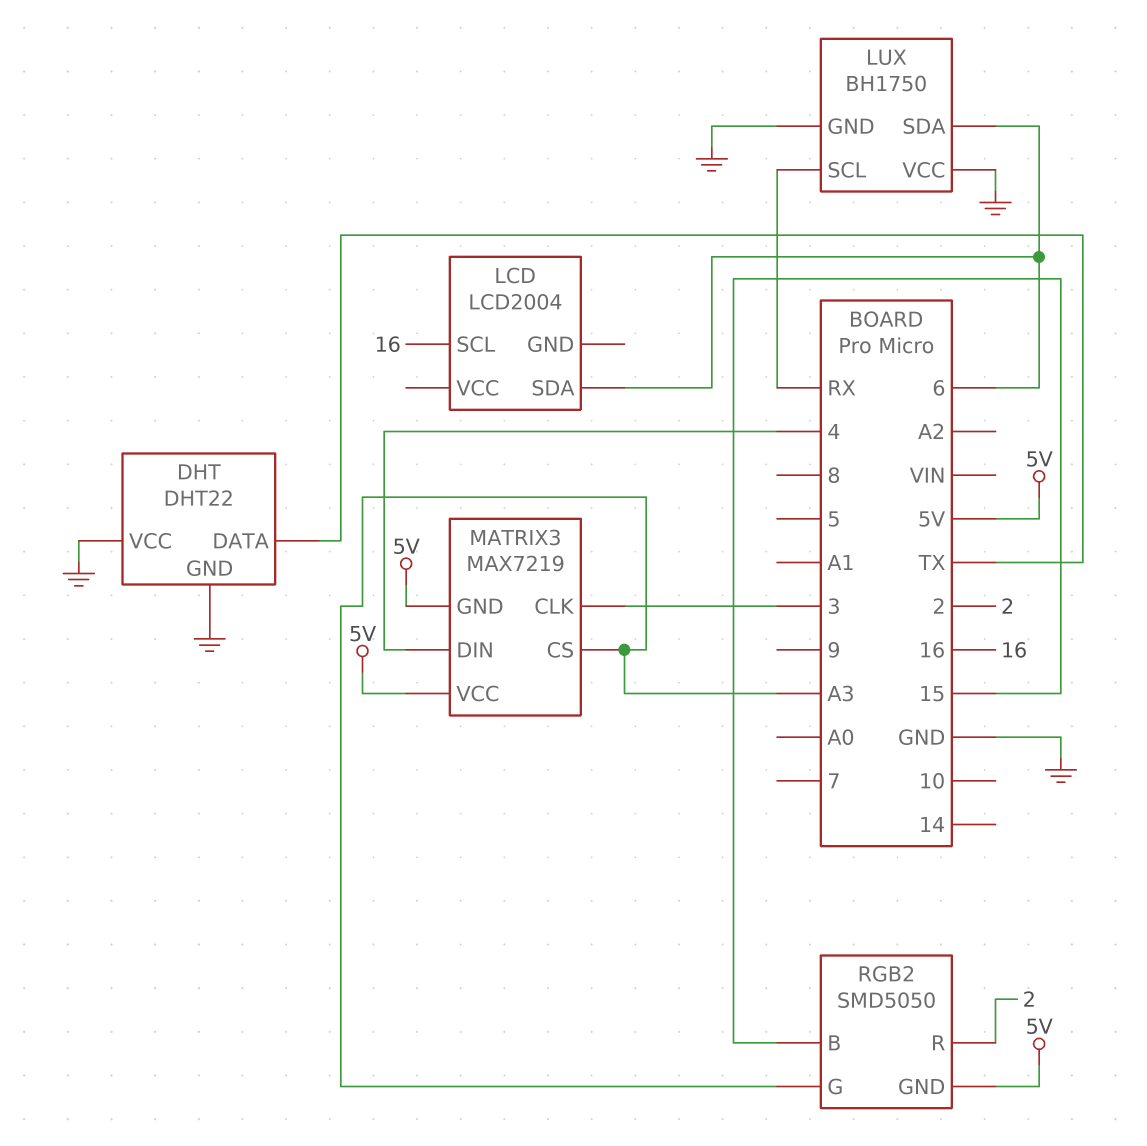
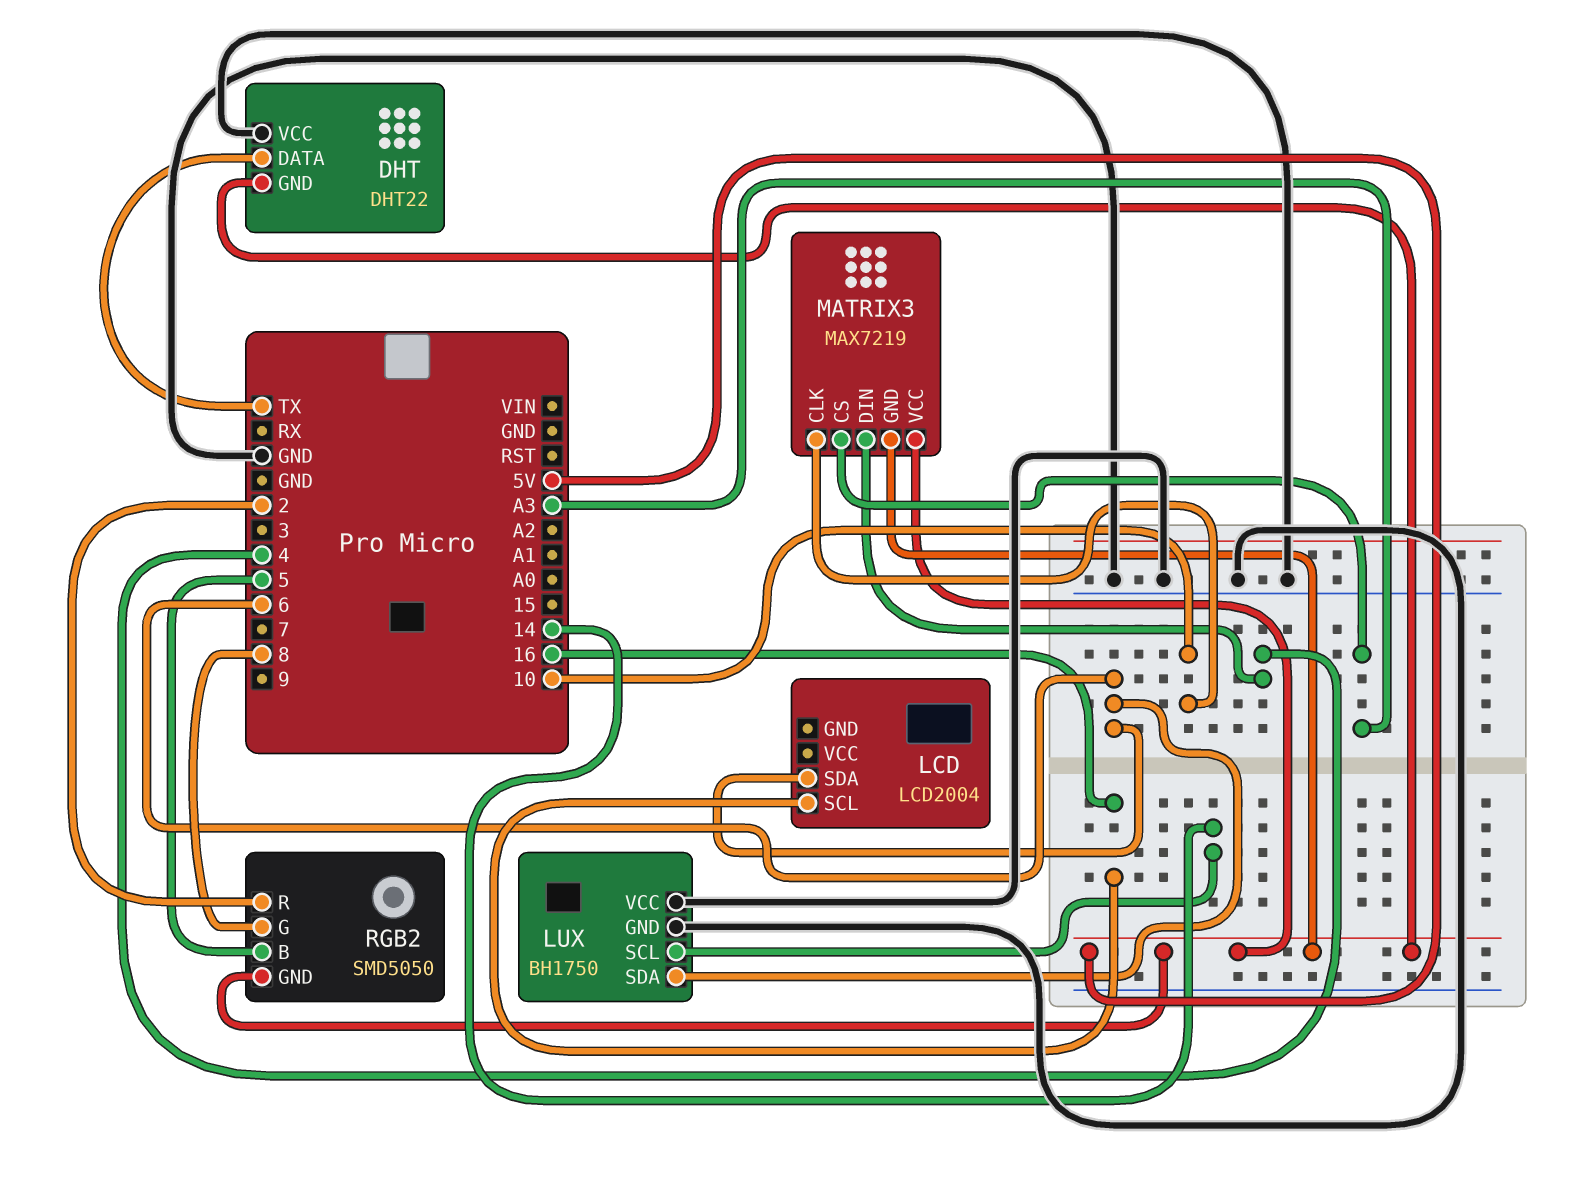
DHT pin GND: GND -> 5V
LUX pin SCL: RX -> 14
MATRIX3 pin CLK: 3 -> 10
RGB2 pin B: 15 -> 5
RGB2 pin G: A3 -> 8

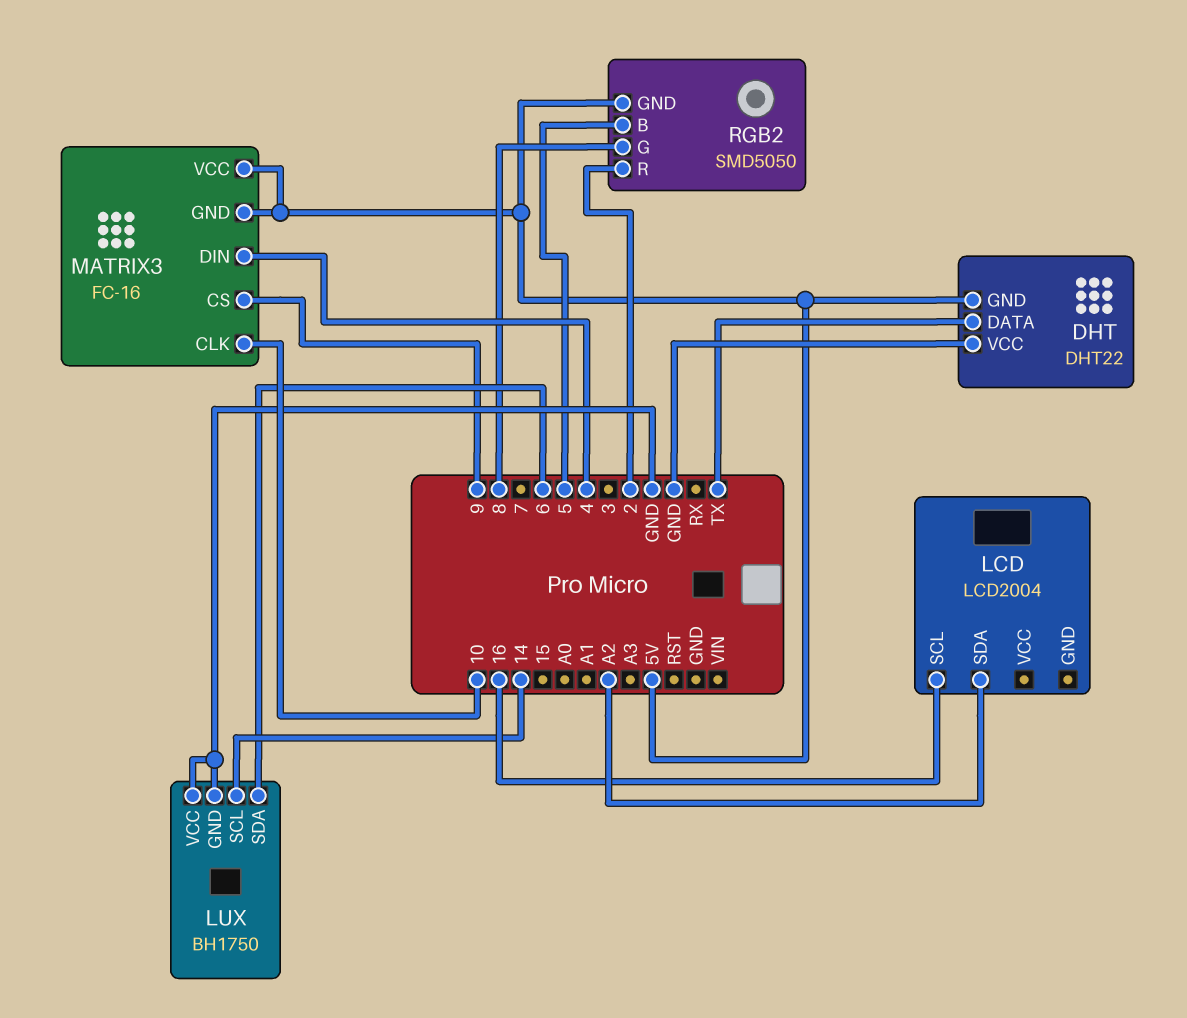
LCD pin SDA: 6 -> A2
MATRIX3: MAX7219 -> FC-16
MATRIX3 pin CS: A3 -> 9

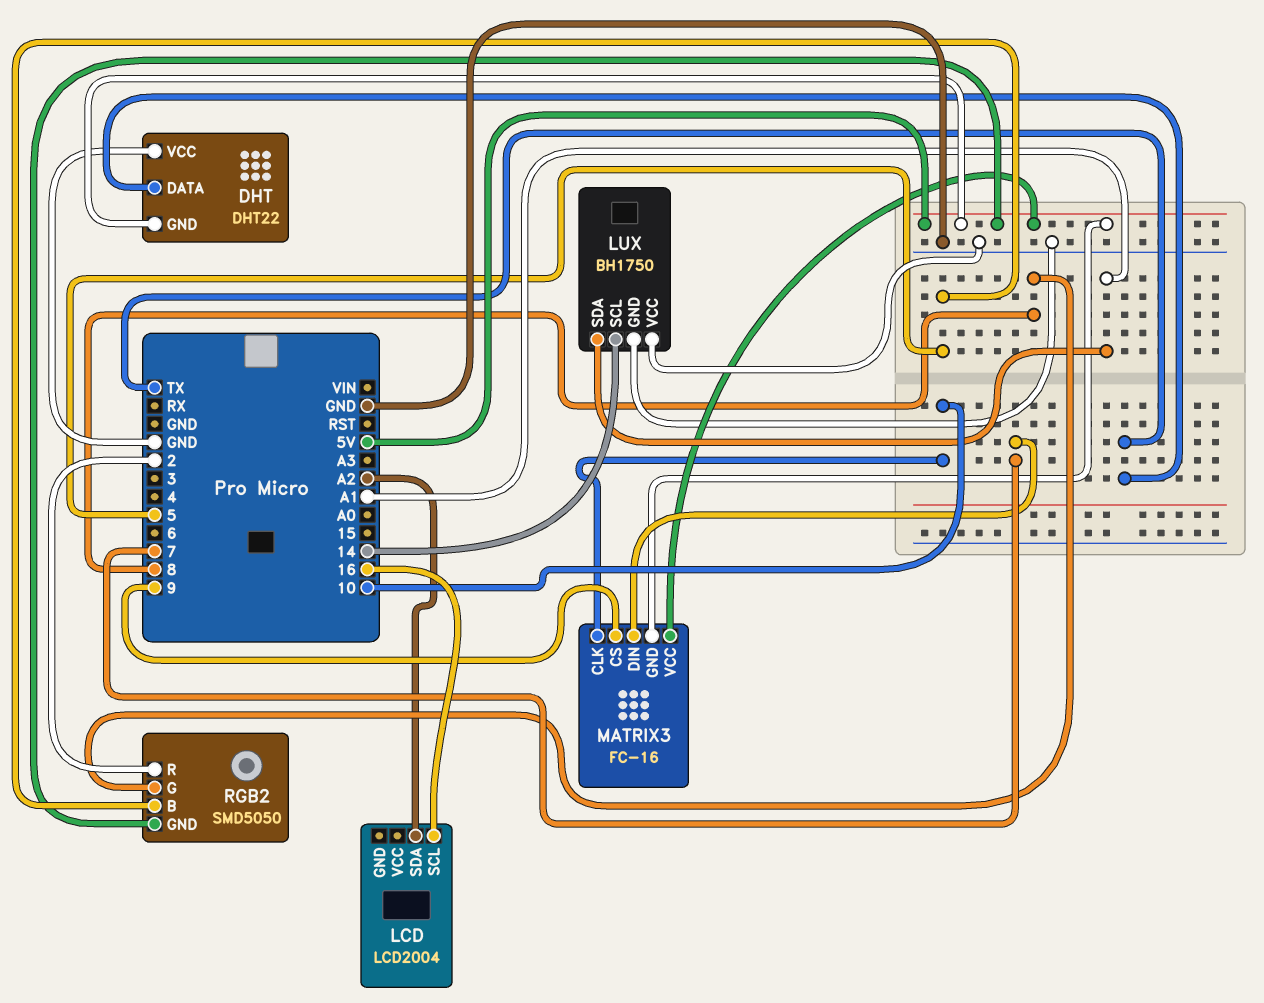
LUX pin SDA: 6 -> A1
MATRIX3 pin DIN: 4 -> 7

